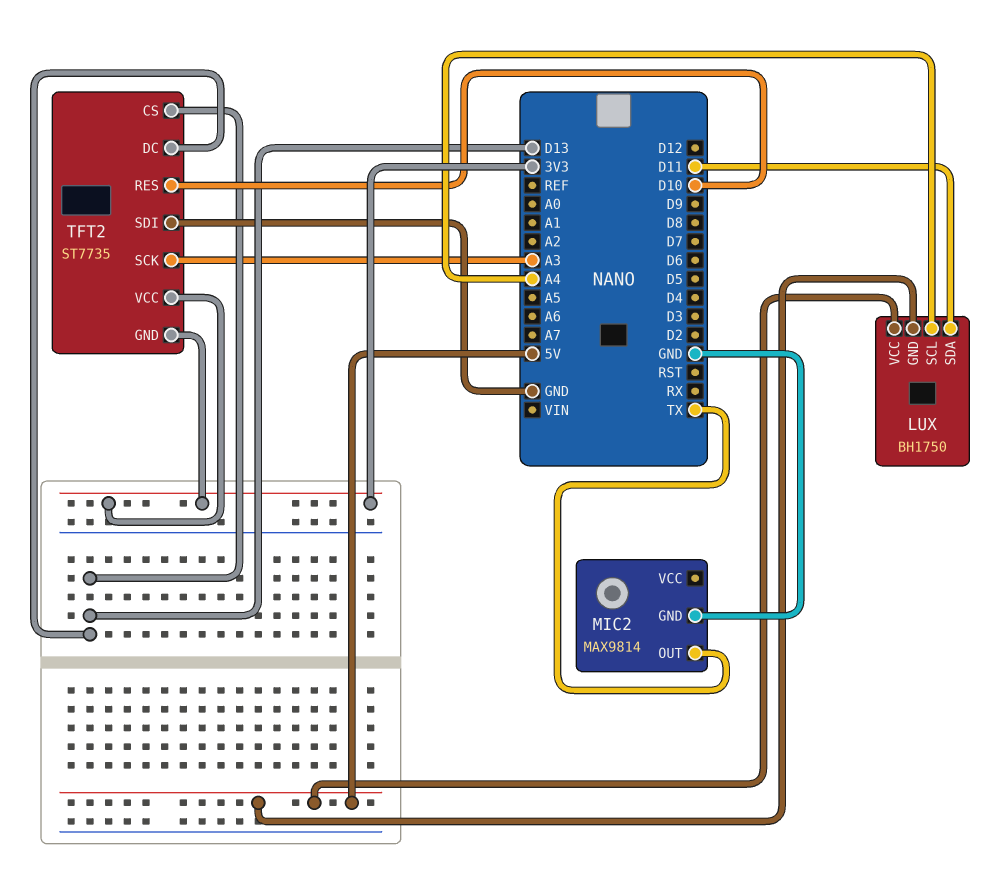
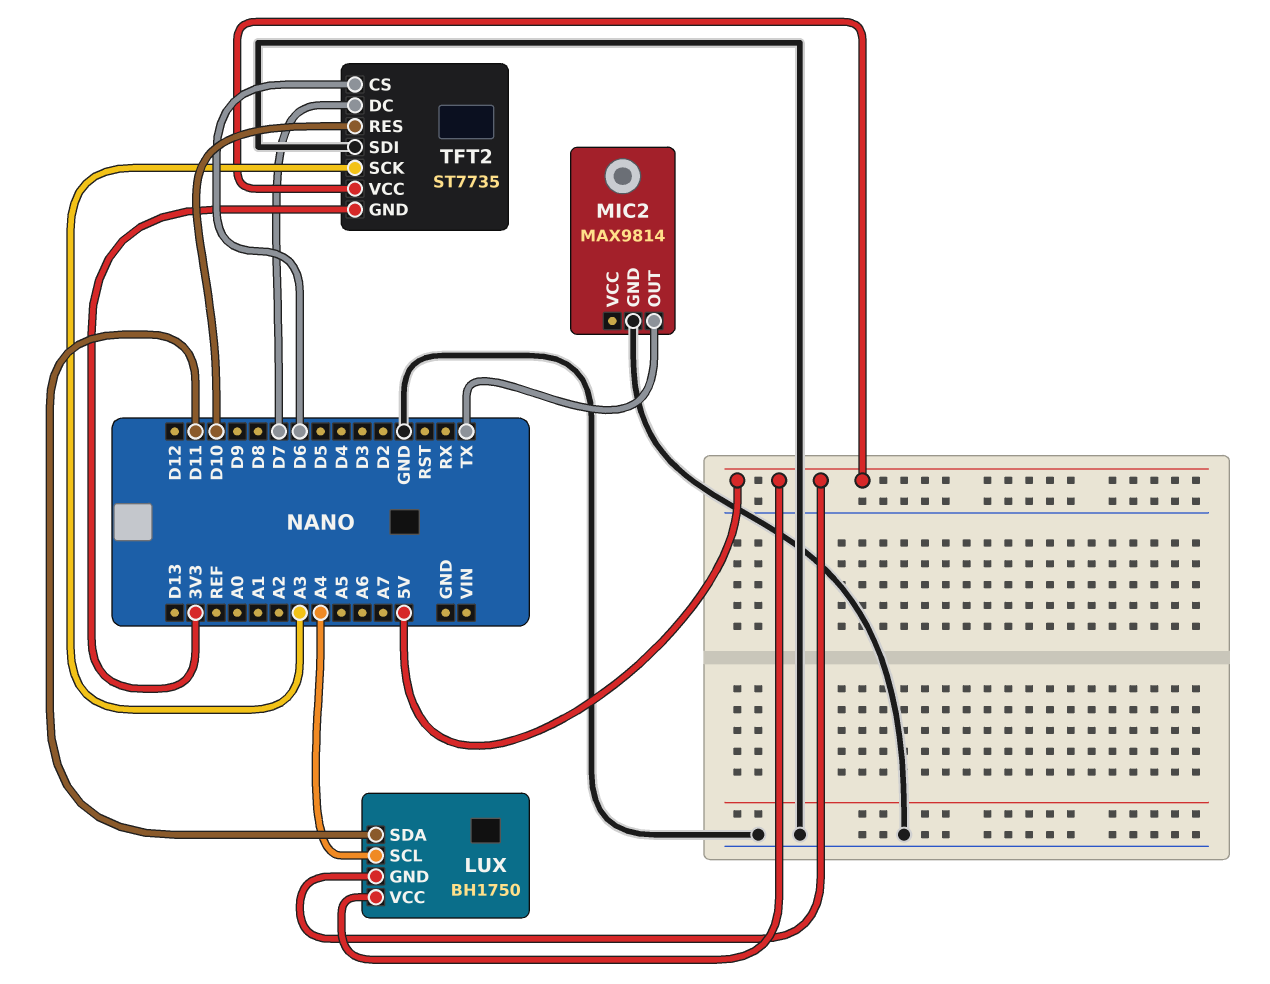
TFT2 pin CS: D13 -> D6
TFT2 pin DC: D13 -> D7
TFT2 pin VCC: 3V3 -> 5V

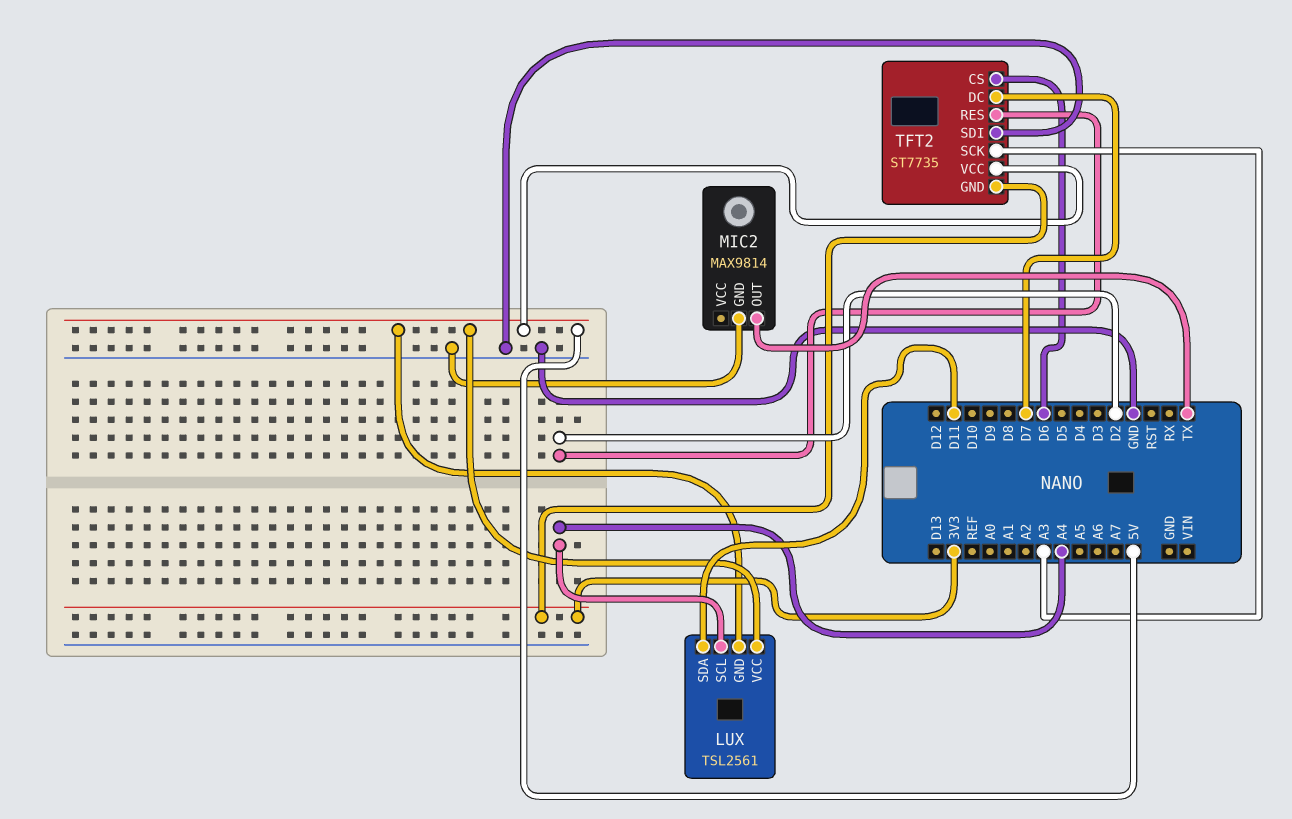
LUX: BH1750 -> TSL2561
TFT2 pin RES: D10 -> D2

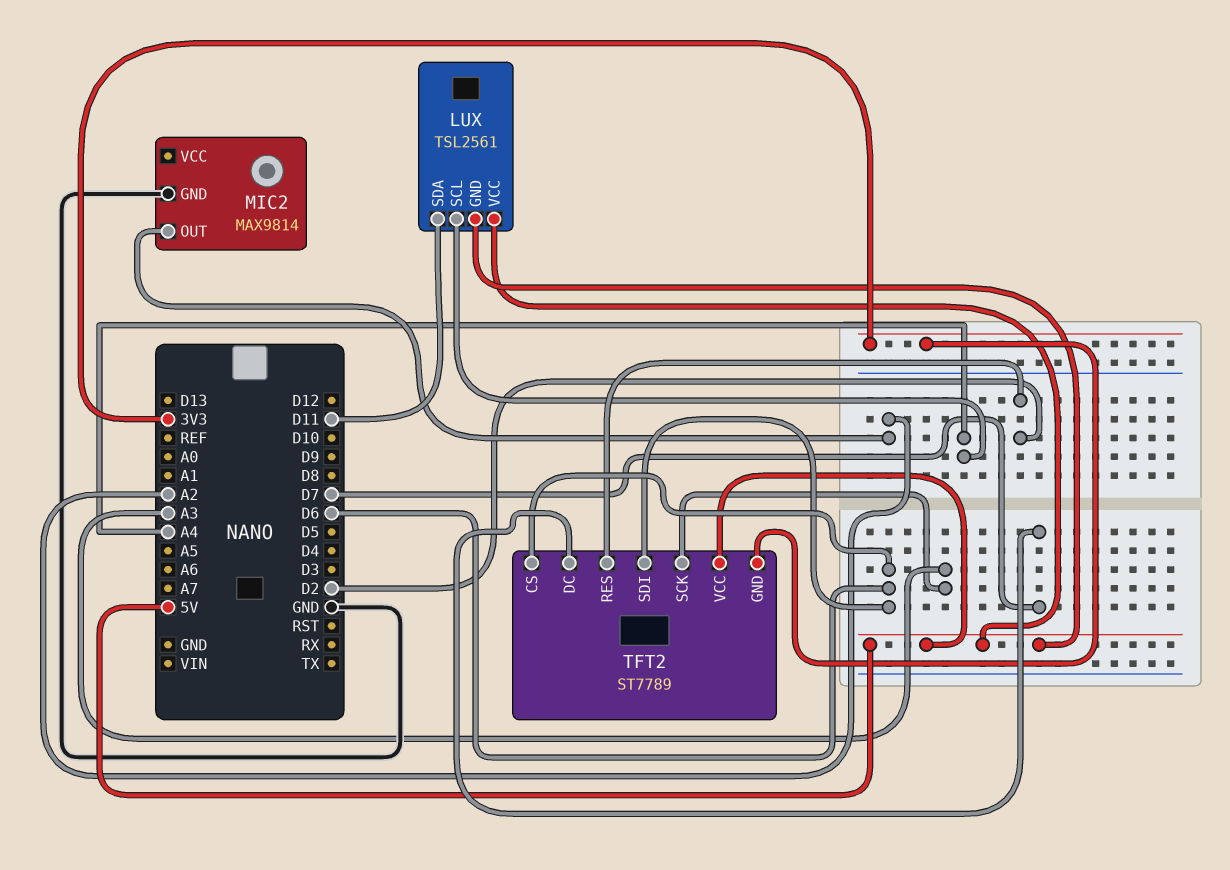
MIC2 pin OUT: TX -> A2
TFT2: ST7735 -> ST7789
TFT2 pin SDI: GND -> D6

